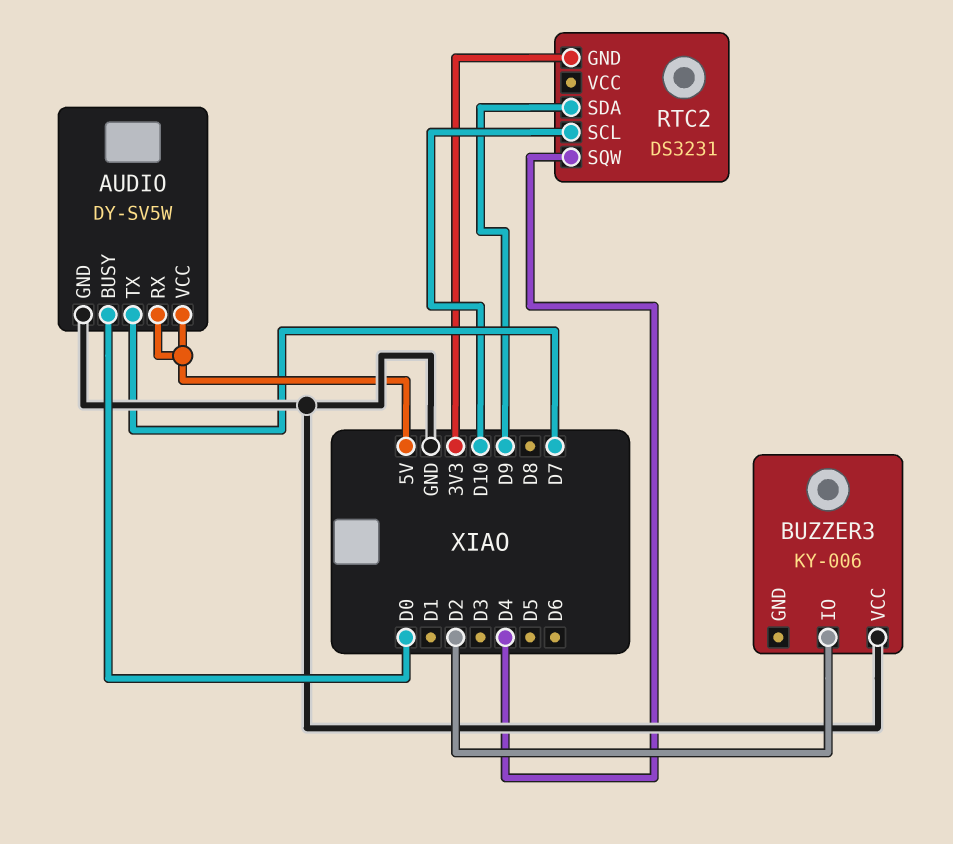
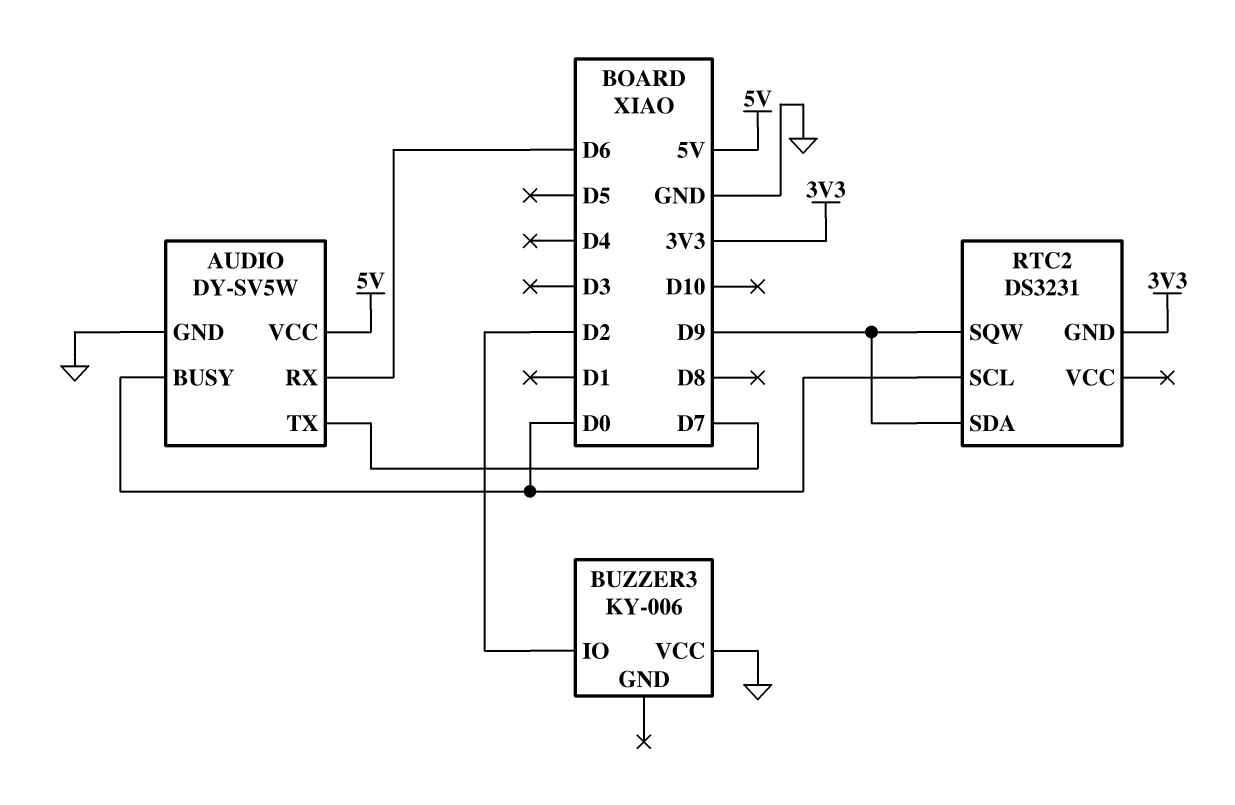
AUDIO pin RX: 5V -> D6
RTC2 pin SCL: D10 -> D0
RTC2 pin SQW: D4 -> D9

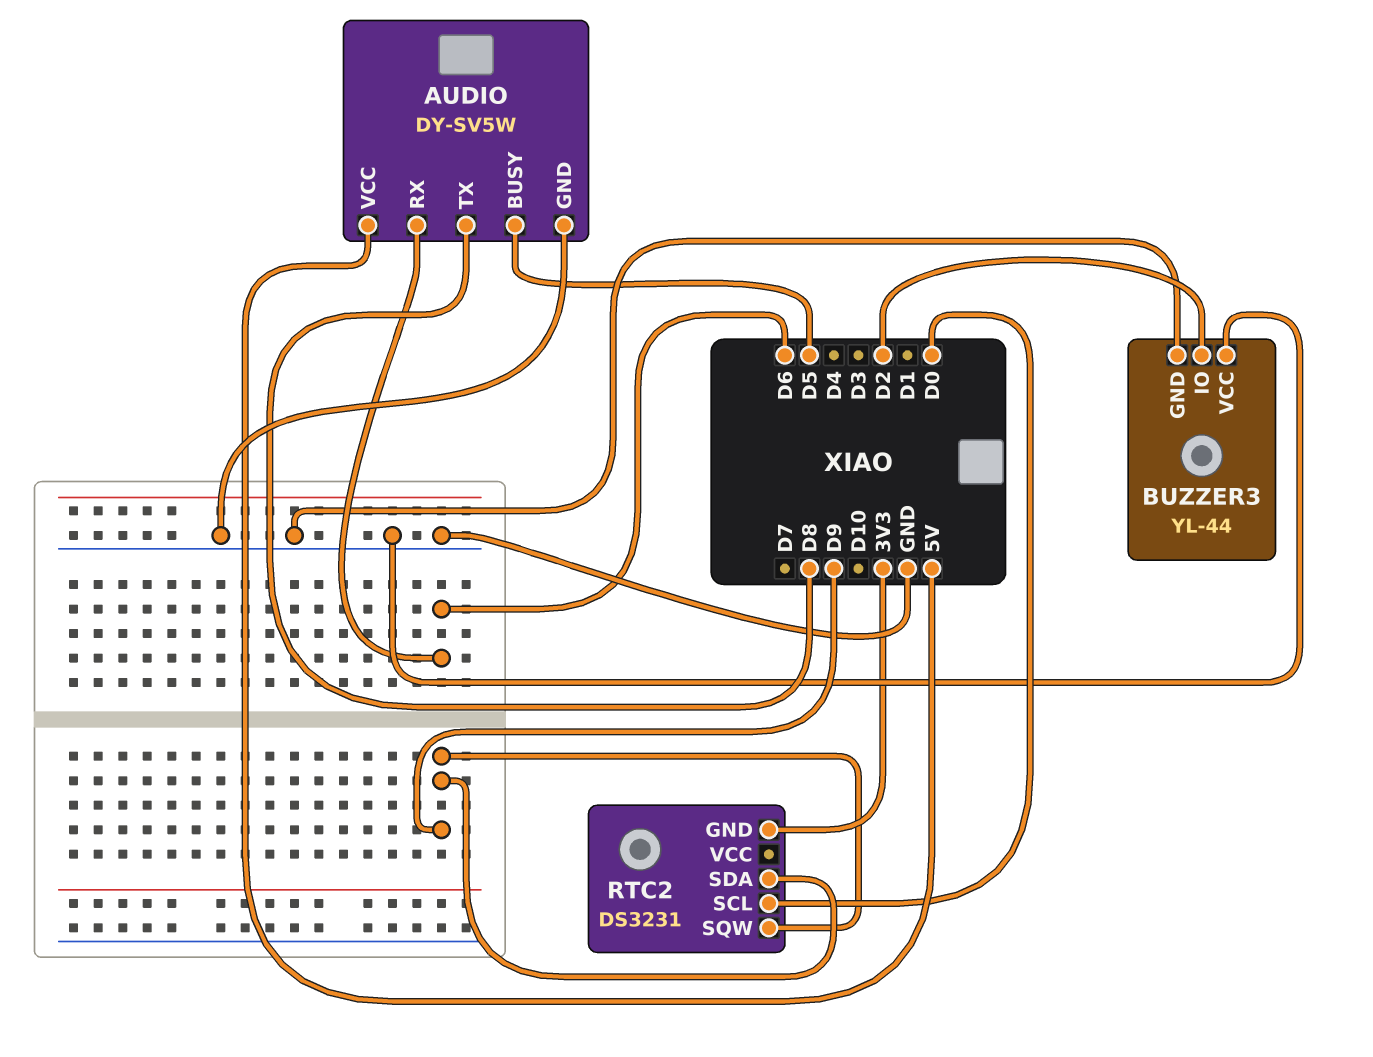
AUDIO pin BUSY: D0 -> D5
AUDIO pin TX: D7 -> D8
BUZZER3: KY-006 -> YL-44
BUZZER3 pin GND: none -> GND

